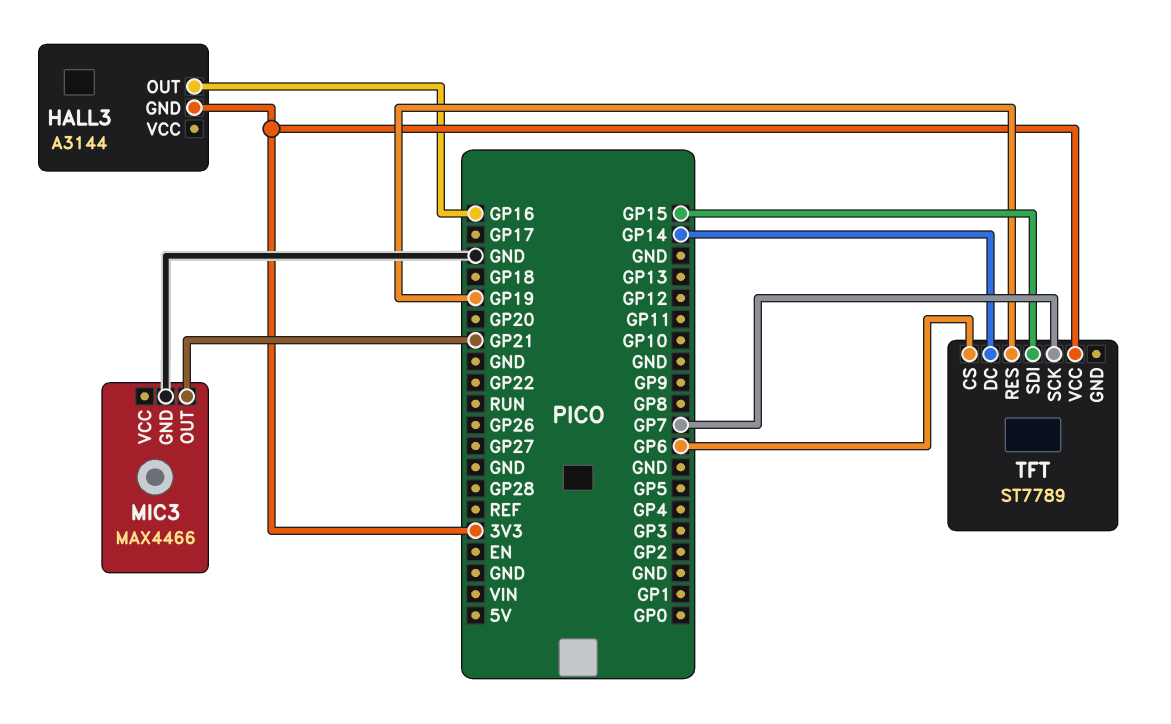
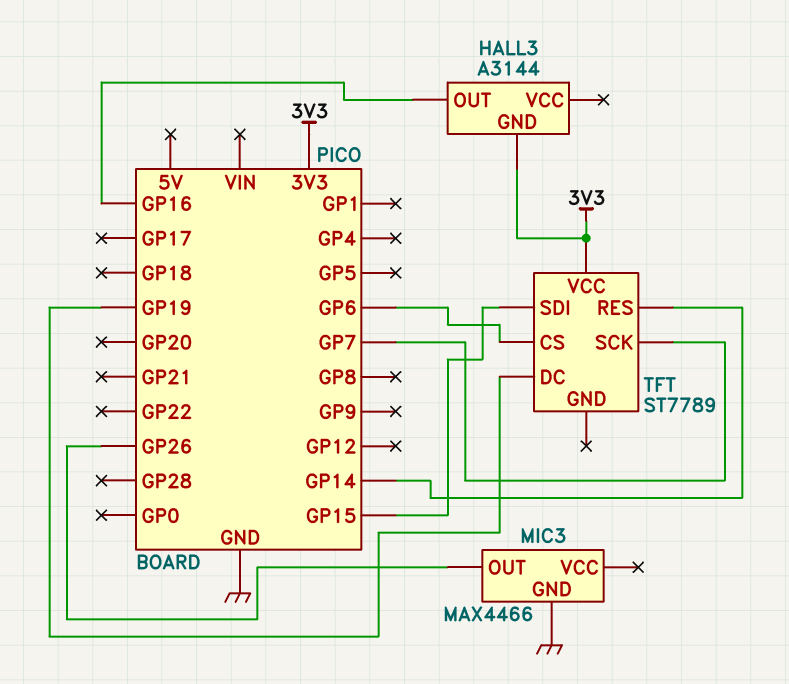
MIC3 pin OUT: GP21 -> GP26
TFT pin DC: GP14 -> GP19
TFT pin RES: GP19 -> GP14

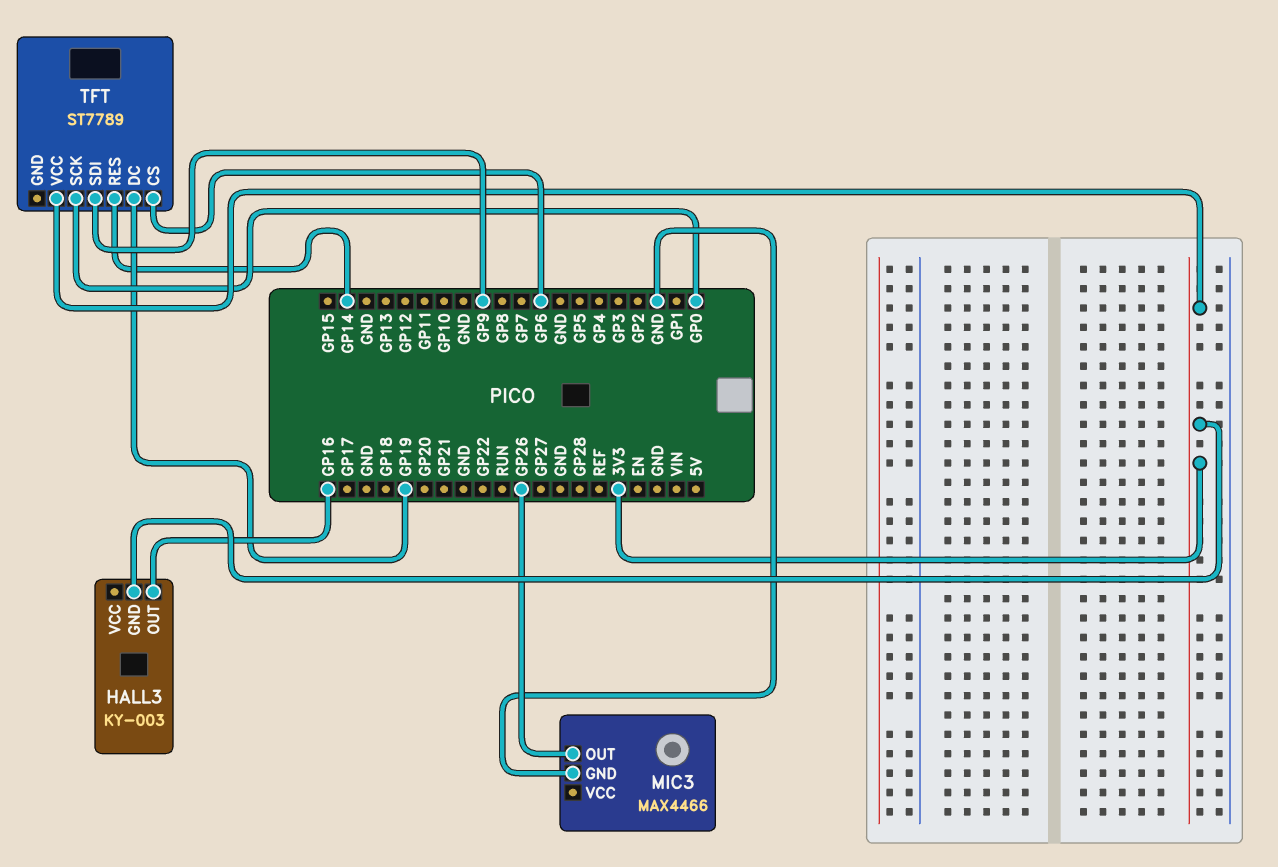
HALL3: A3144 -> KY-003
TFT pin SCK: GP7 -> GP0
TFT pin SDI: GP15 -> GP9

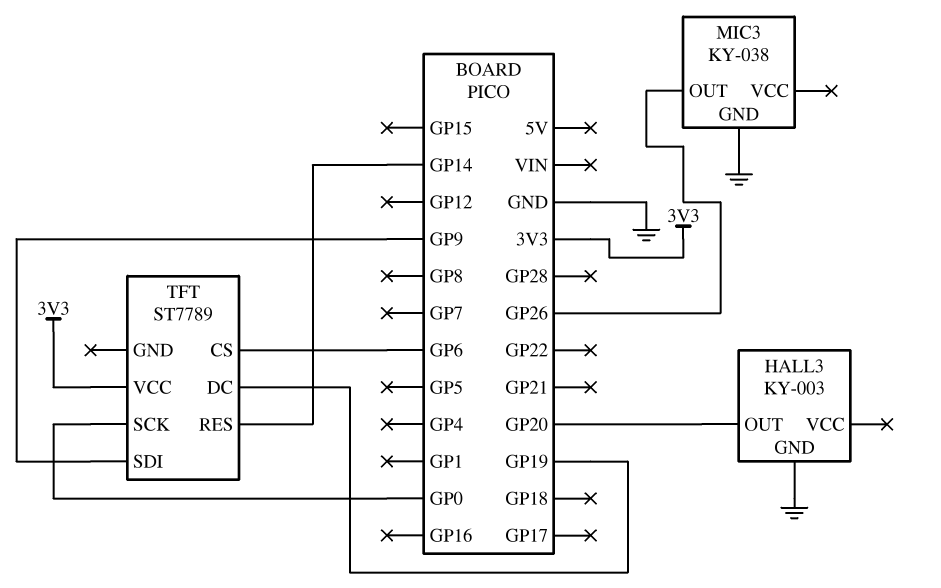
HALL3 pin GND: 3V3 -> GND
HALL3 pin OUT: GP16 -> GP20
MIC3: MAX4466 -> KY-038

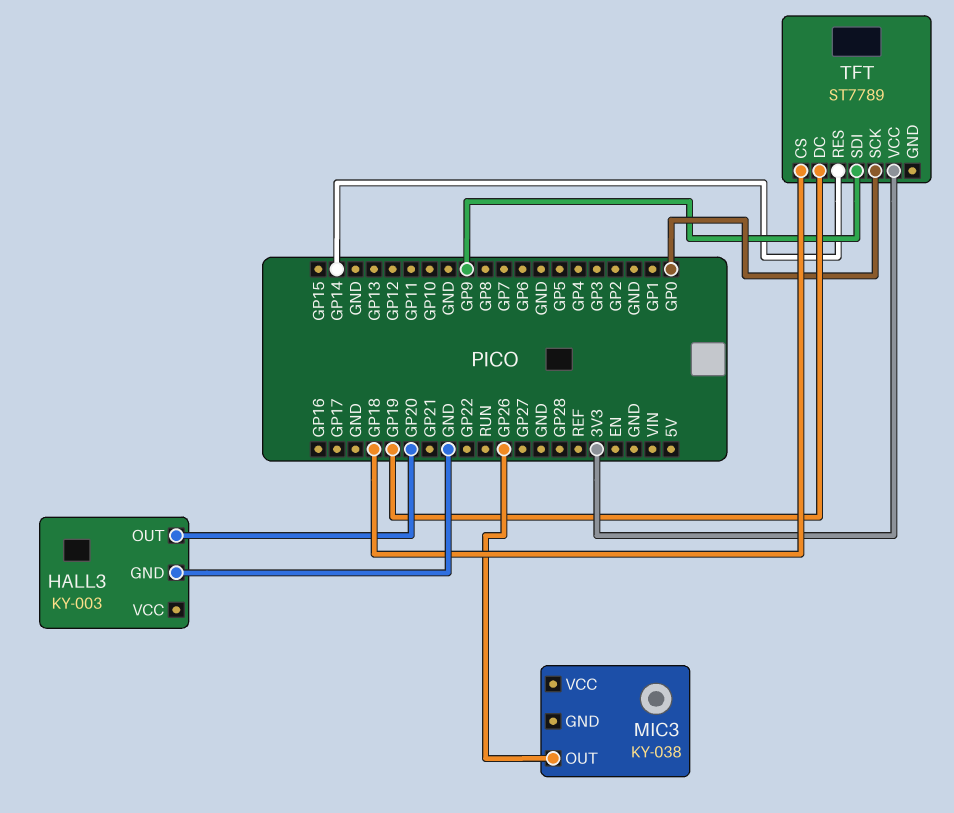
MIC3 pin GND: GND -> none
TFT pin CS: GP6 -> GP18

